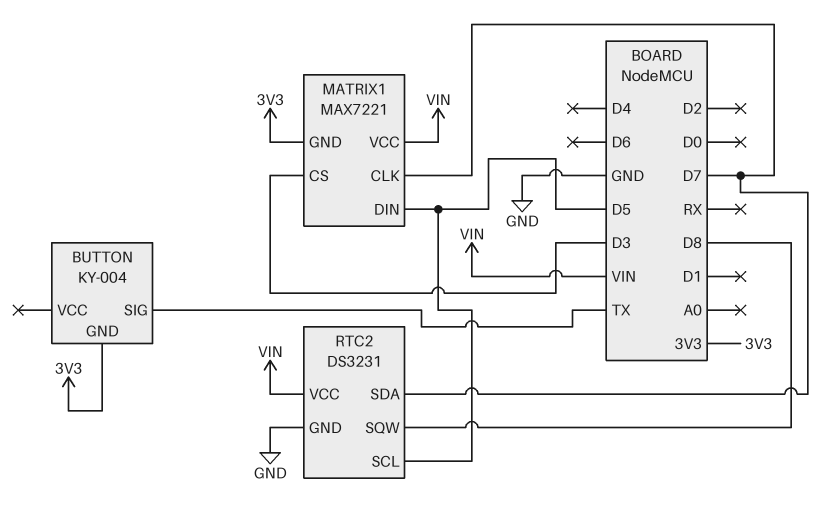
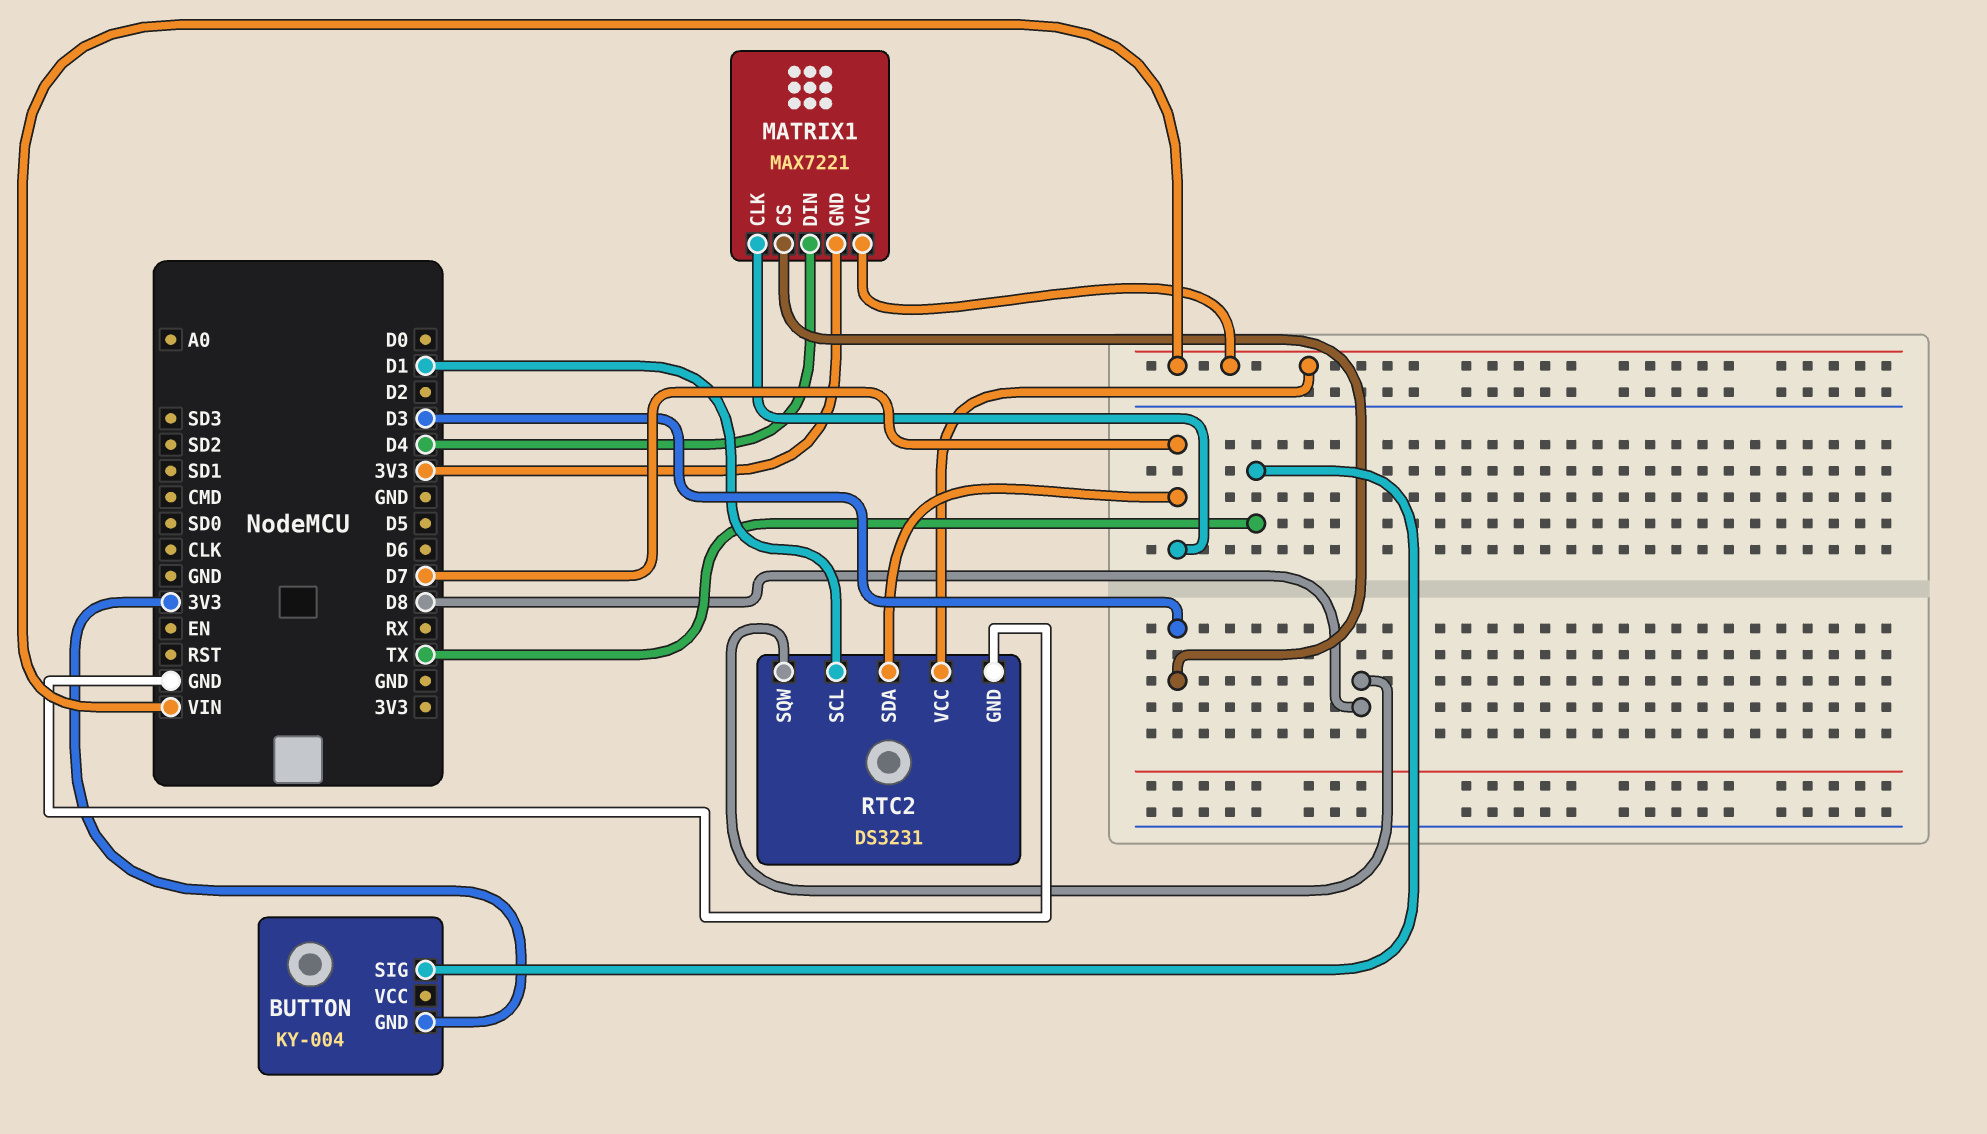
MATRIX1 pin DIN: D5 -> D4
RTC2 pin SCL: D5 -> D1

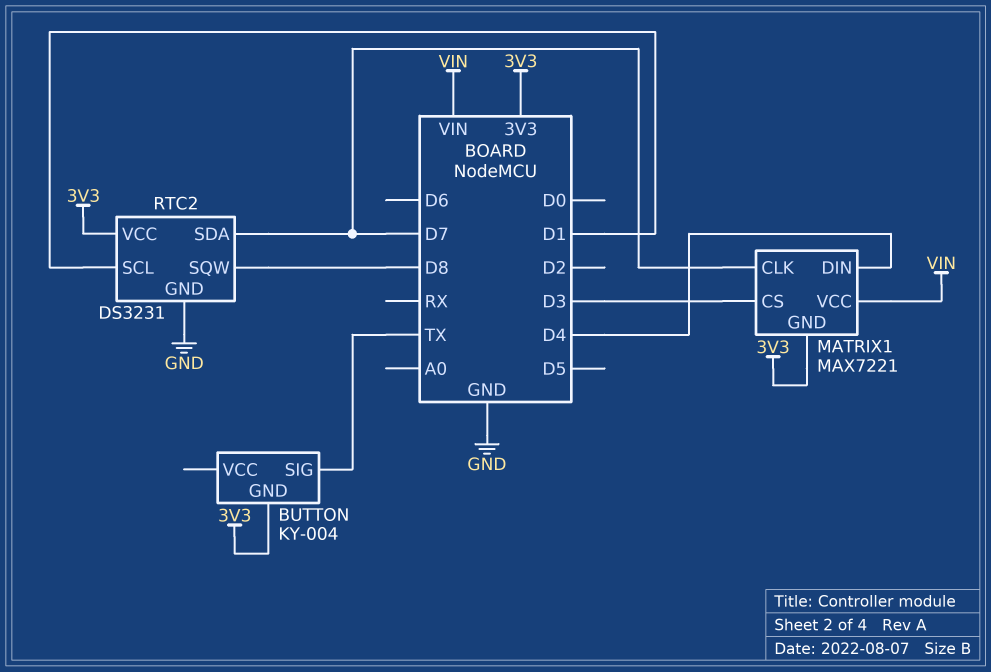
RTC2 pin VCC: VIN -> 3V3

